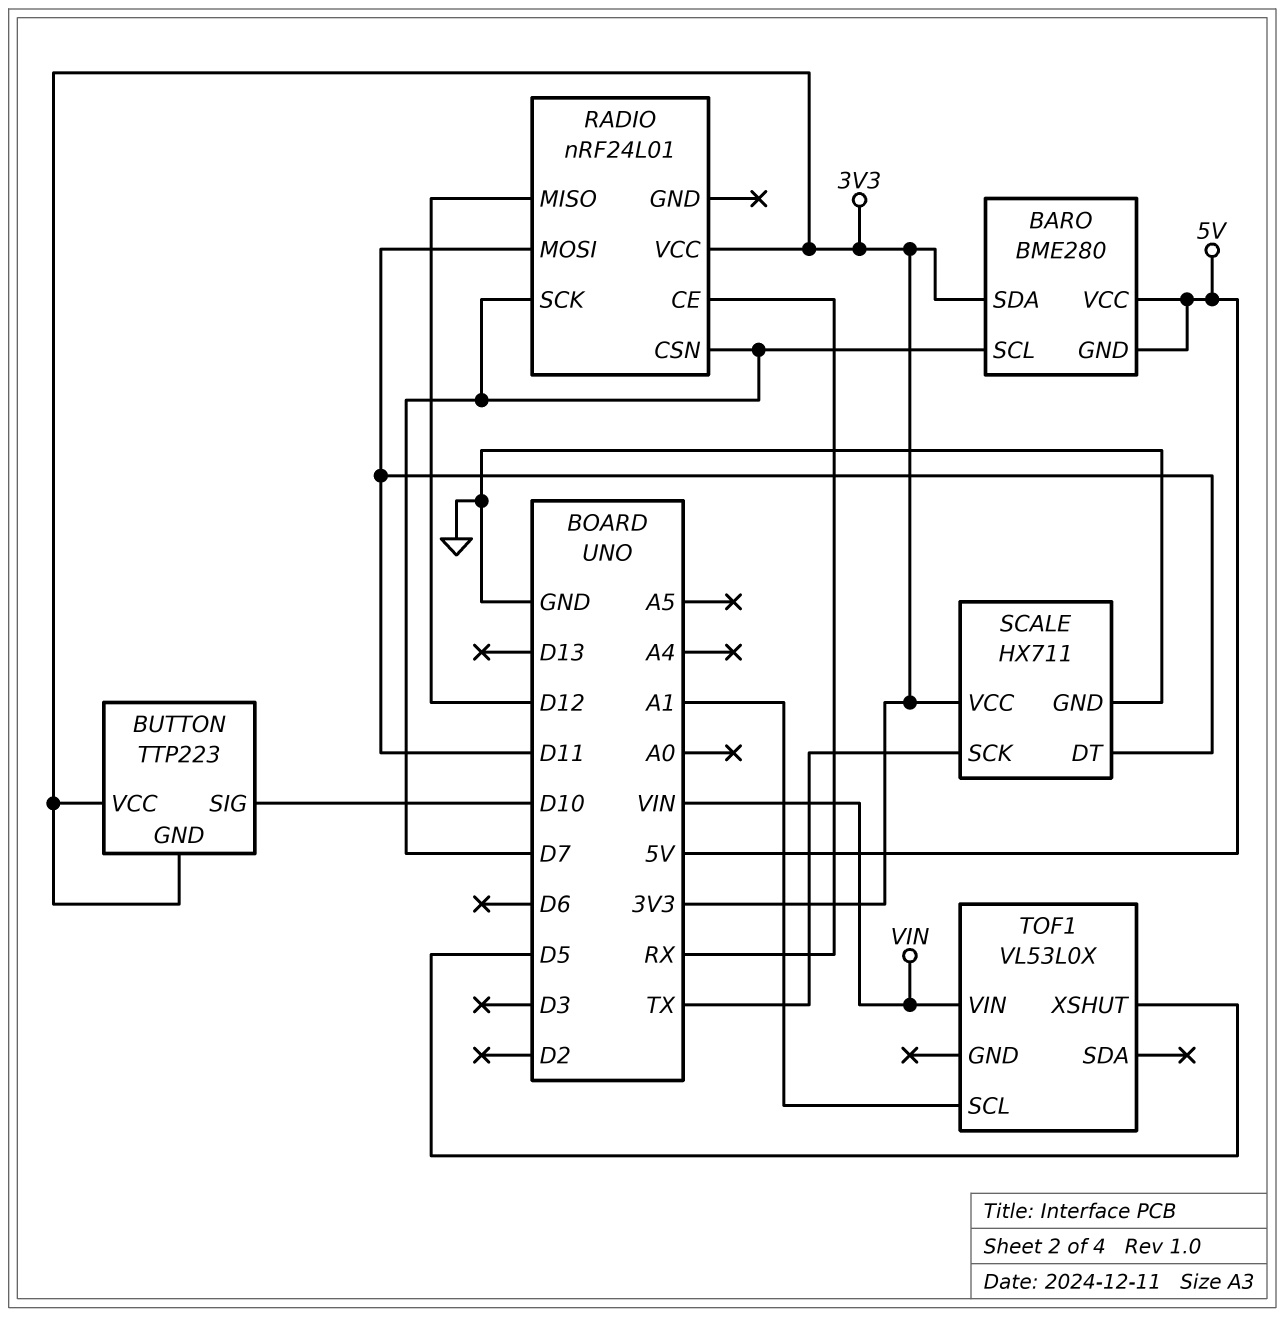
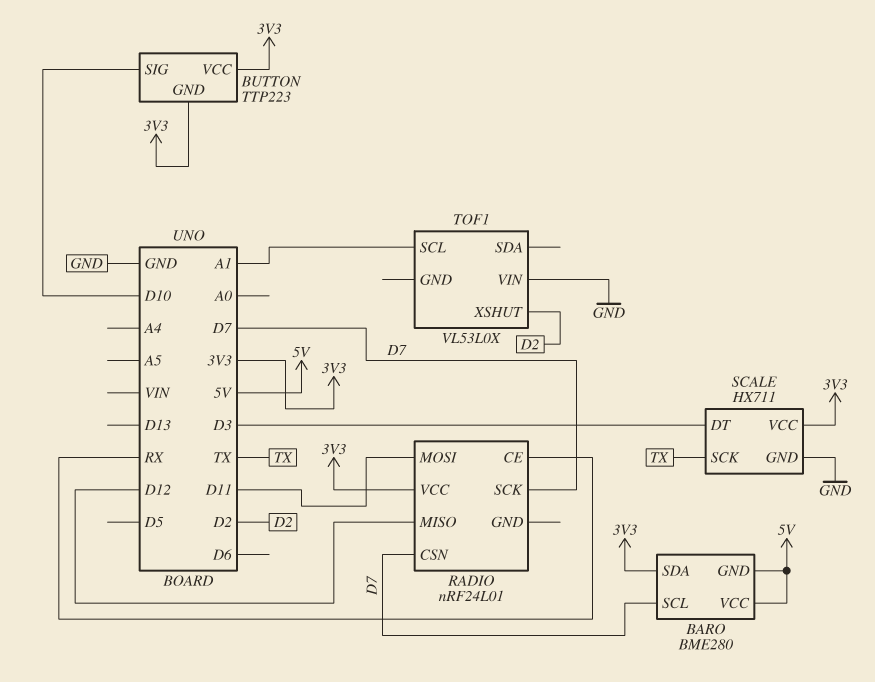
SCALE pin DT: D11 -> D3
TOF1 pin VIN: VIN -> GND
TOF1 pin XSHUT: D5 -> D2

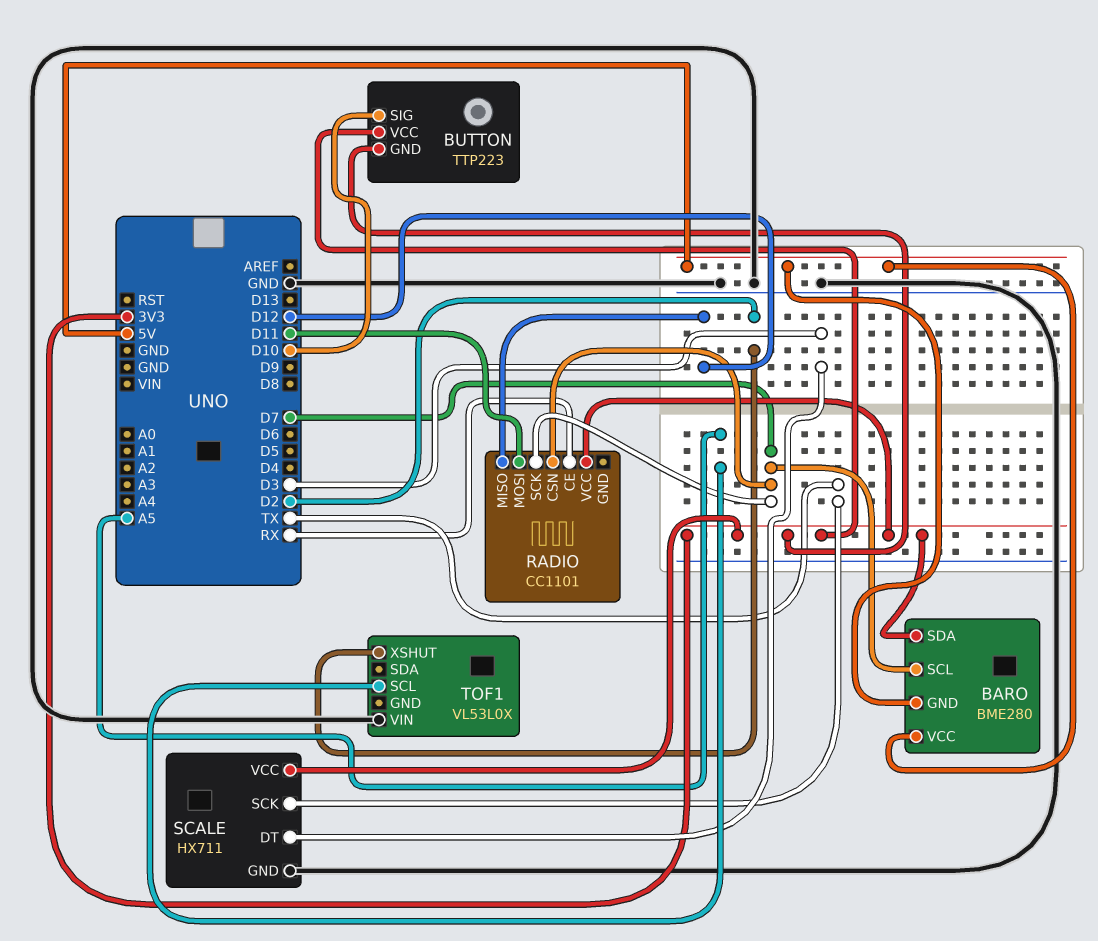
RADIO: nRF24L01 -> CC1101
TOF1 pin SCL: A1 -> A5

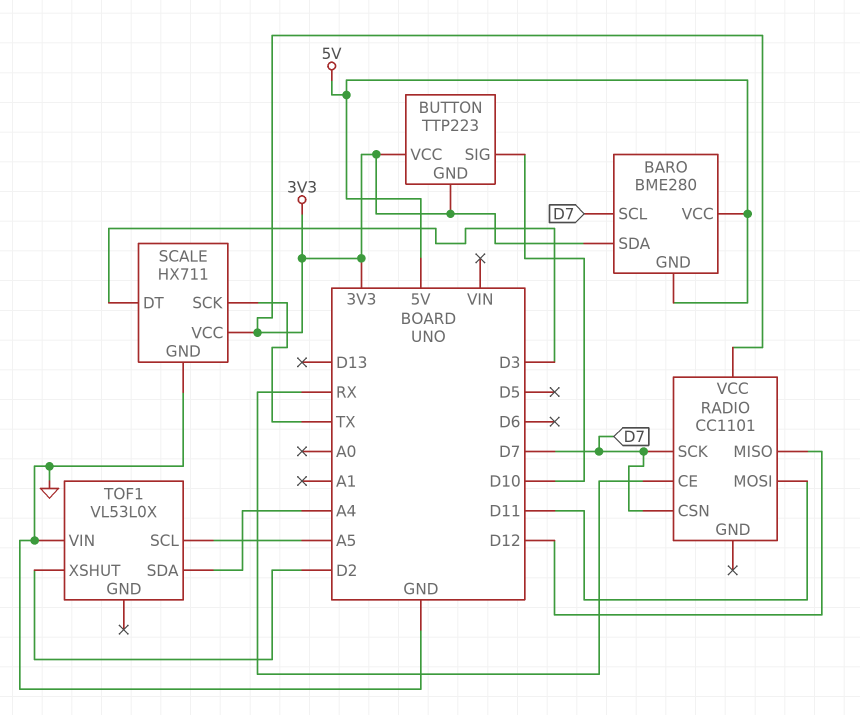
TOF1 pin SDA: none -> A4

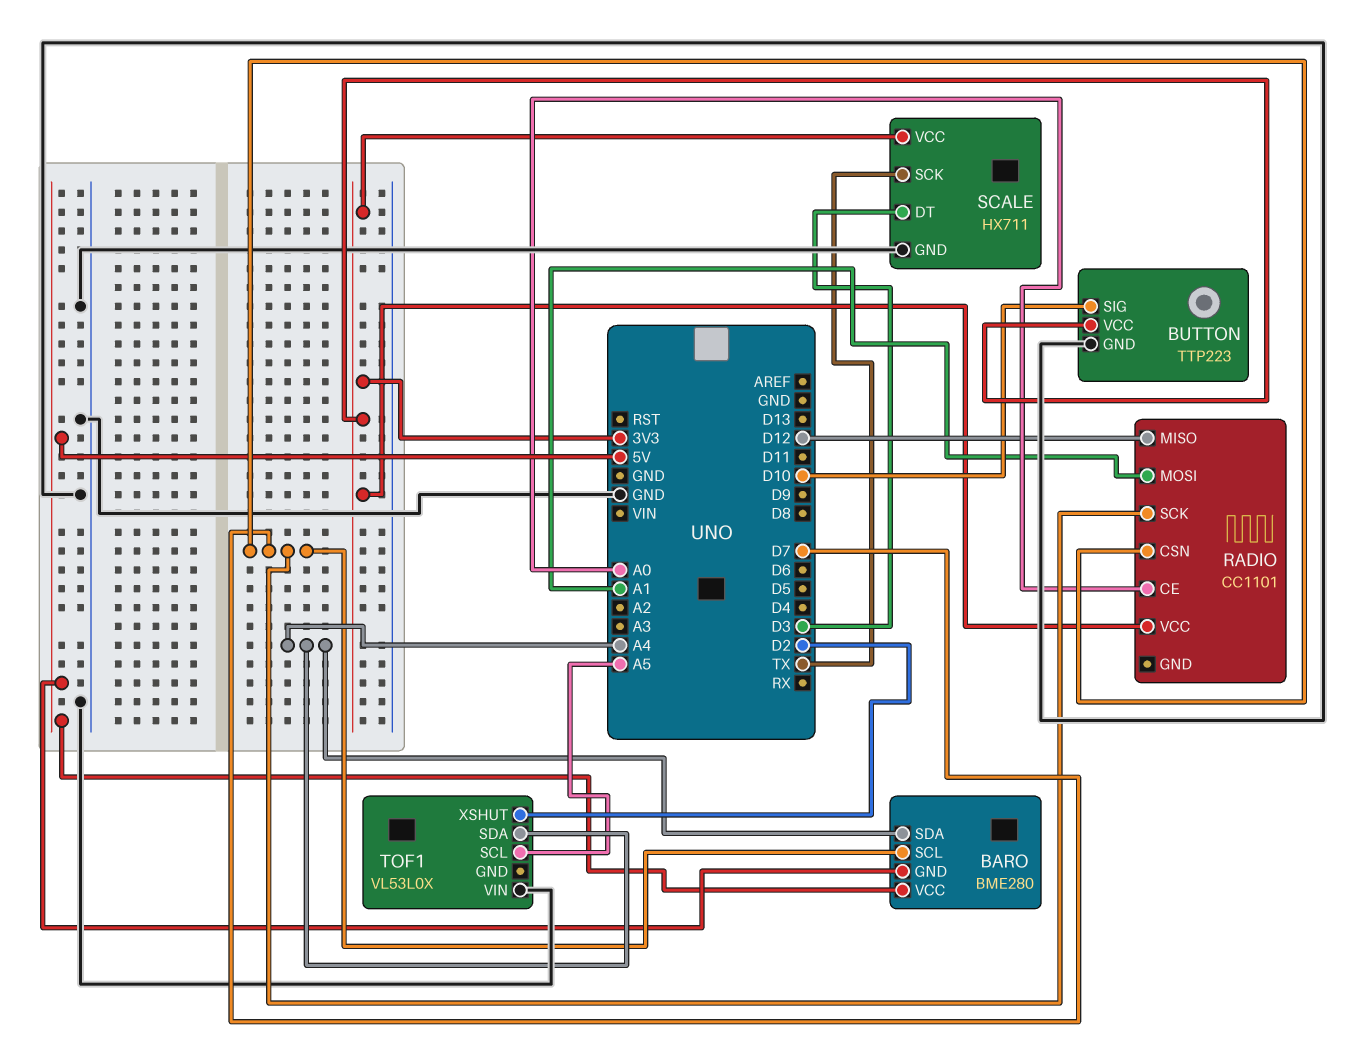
BARO pin SDA: 3V3 -> A4
BUTTON pin GND: 3V3 -> GND
RADIO pin CE: RX -> A0
RADIO pin MOSI: D11 -> A1

